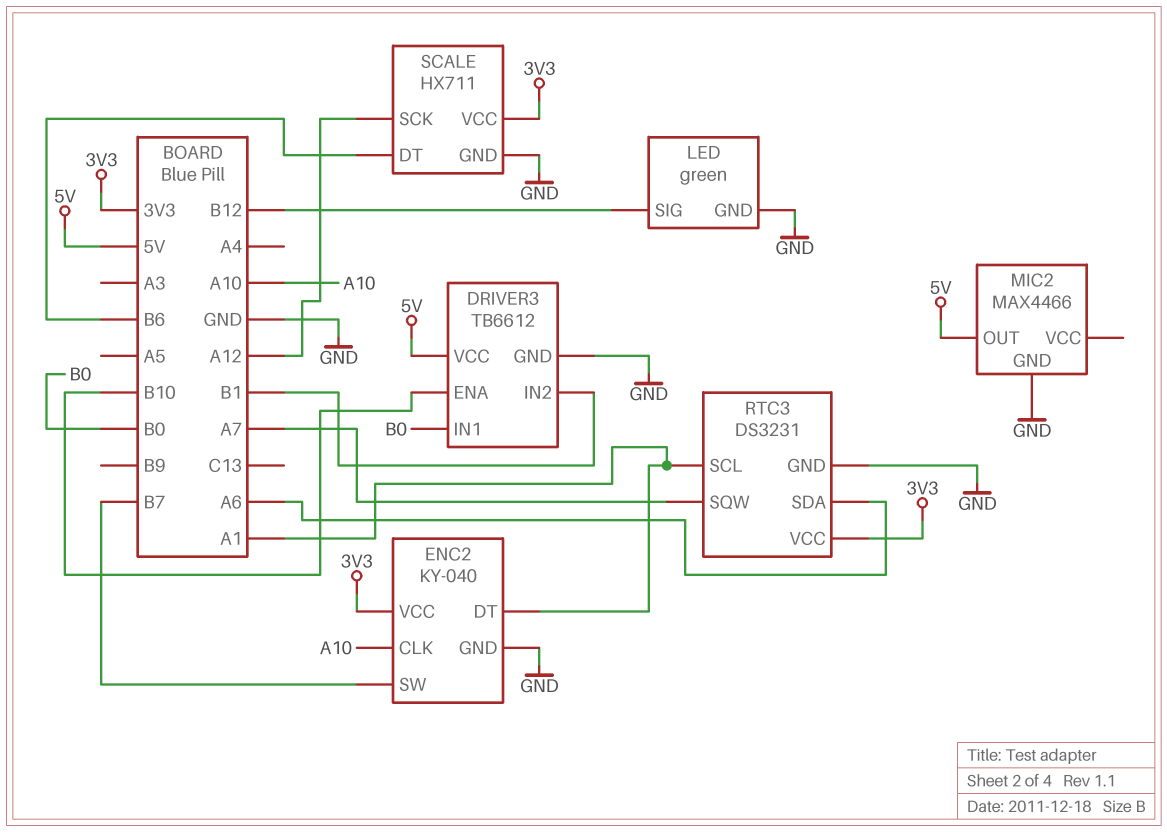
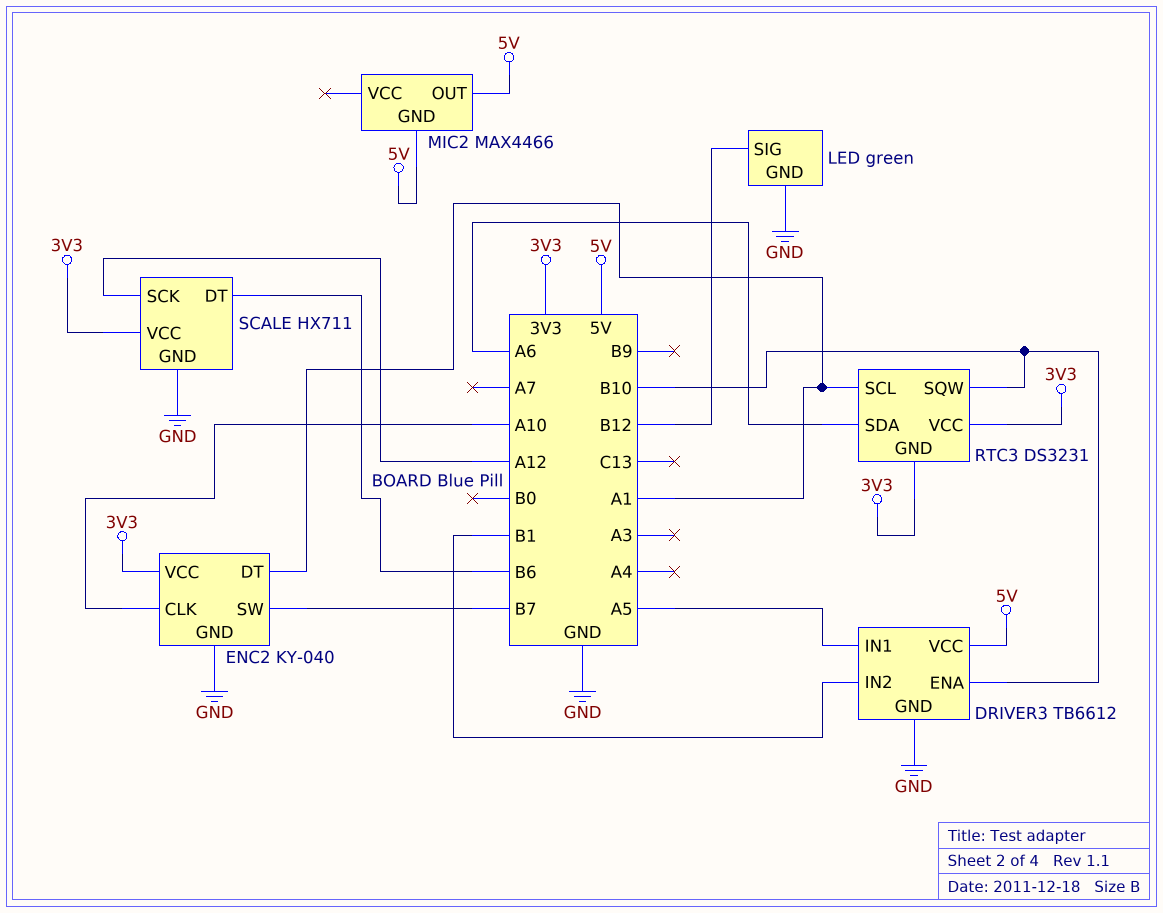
DRIVER3 pin IN1: B0 -> A5
MIC2 pin GND: GND -> 5V
RTC3 pin GND: GND -> 3V3
RTC3 pin SQW: A7 -> B10

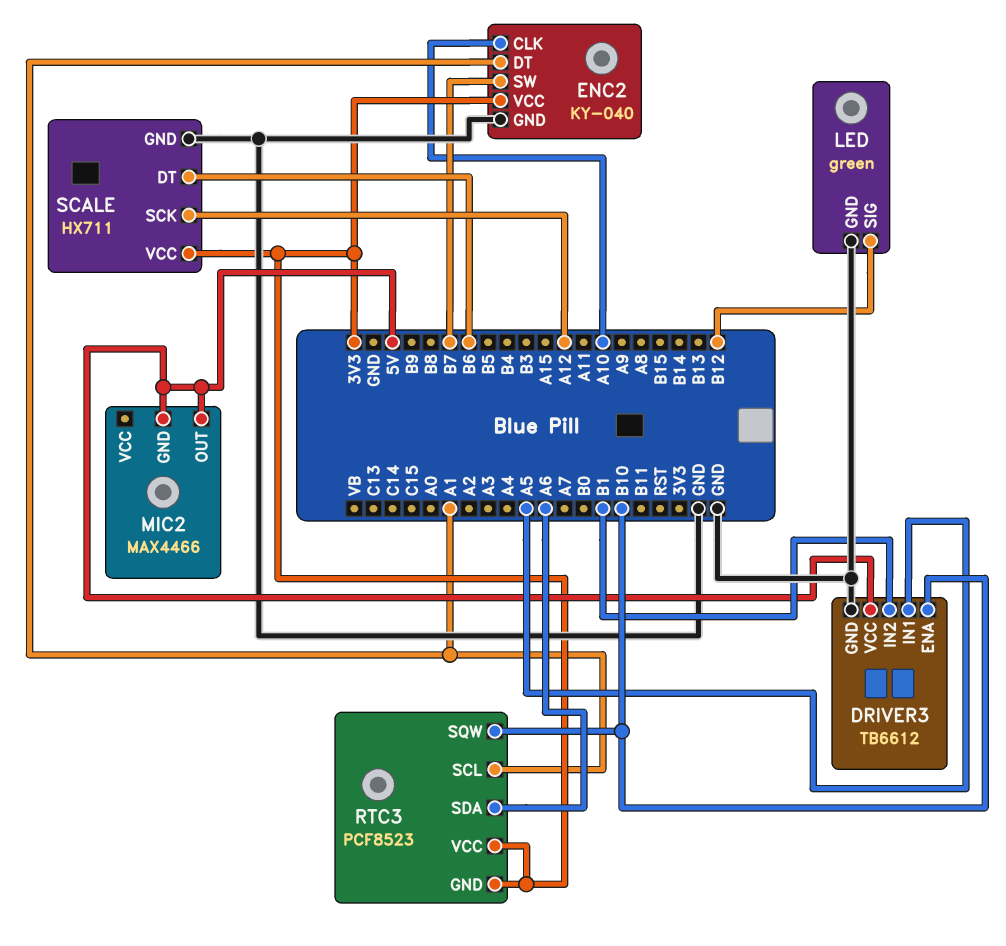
RTC3: DS3231 -> PCF8523

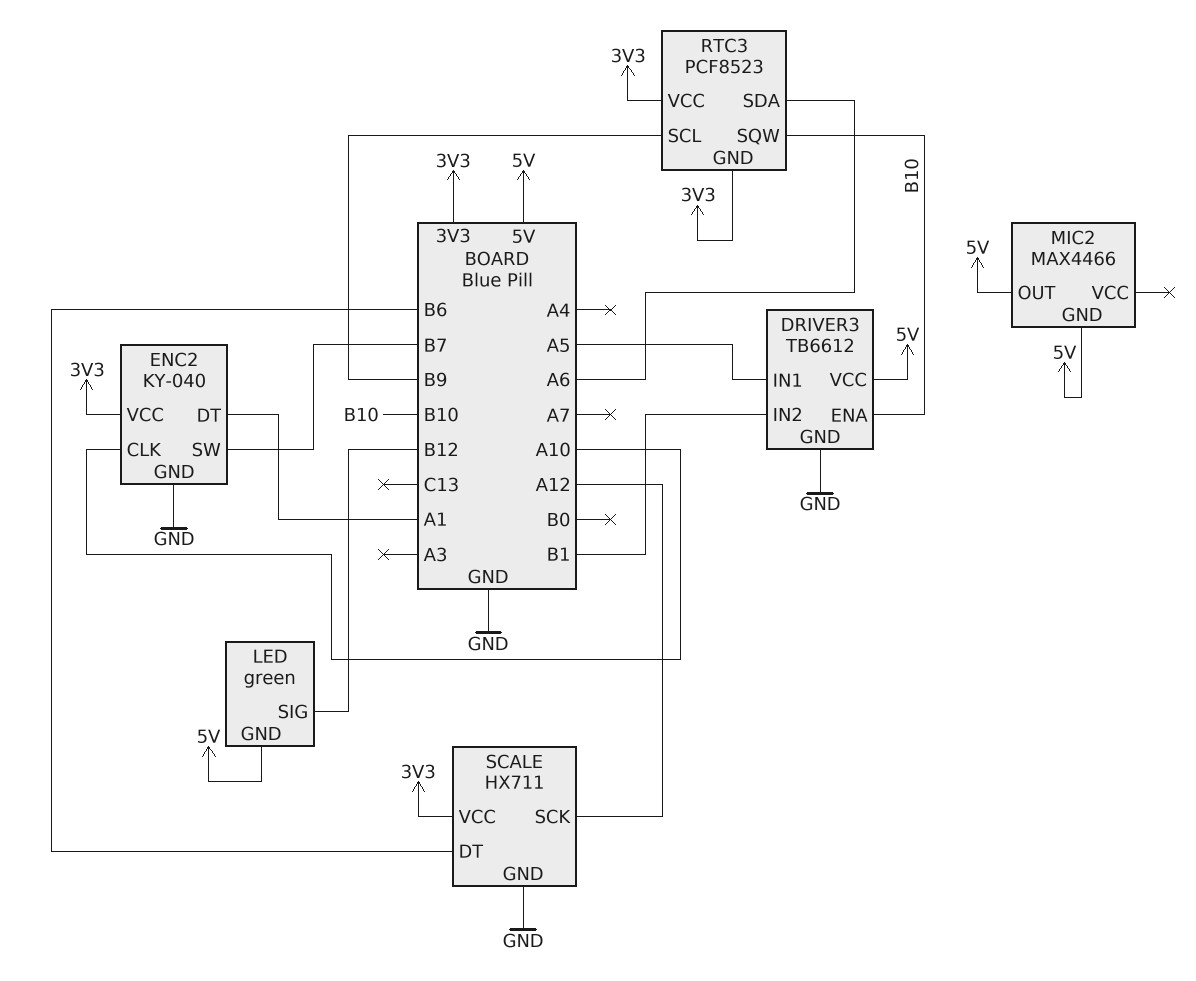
LED pin GND: GND -> 5V
RTC3 pin SCL: A1 -> B9

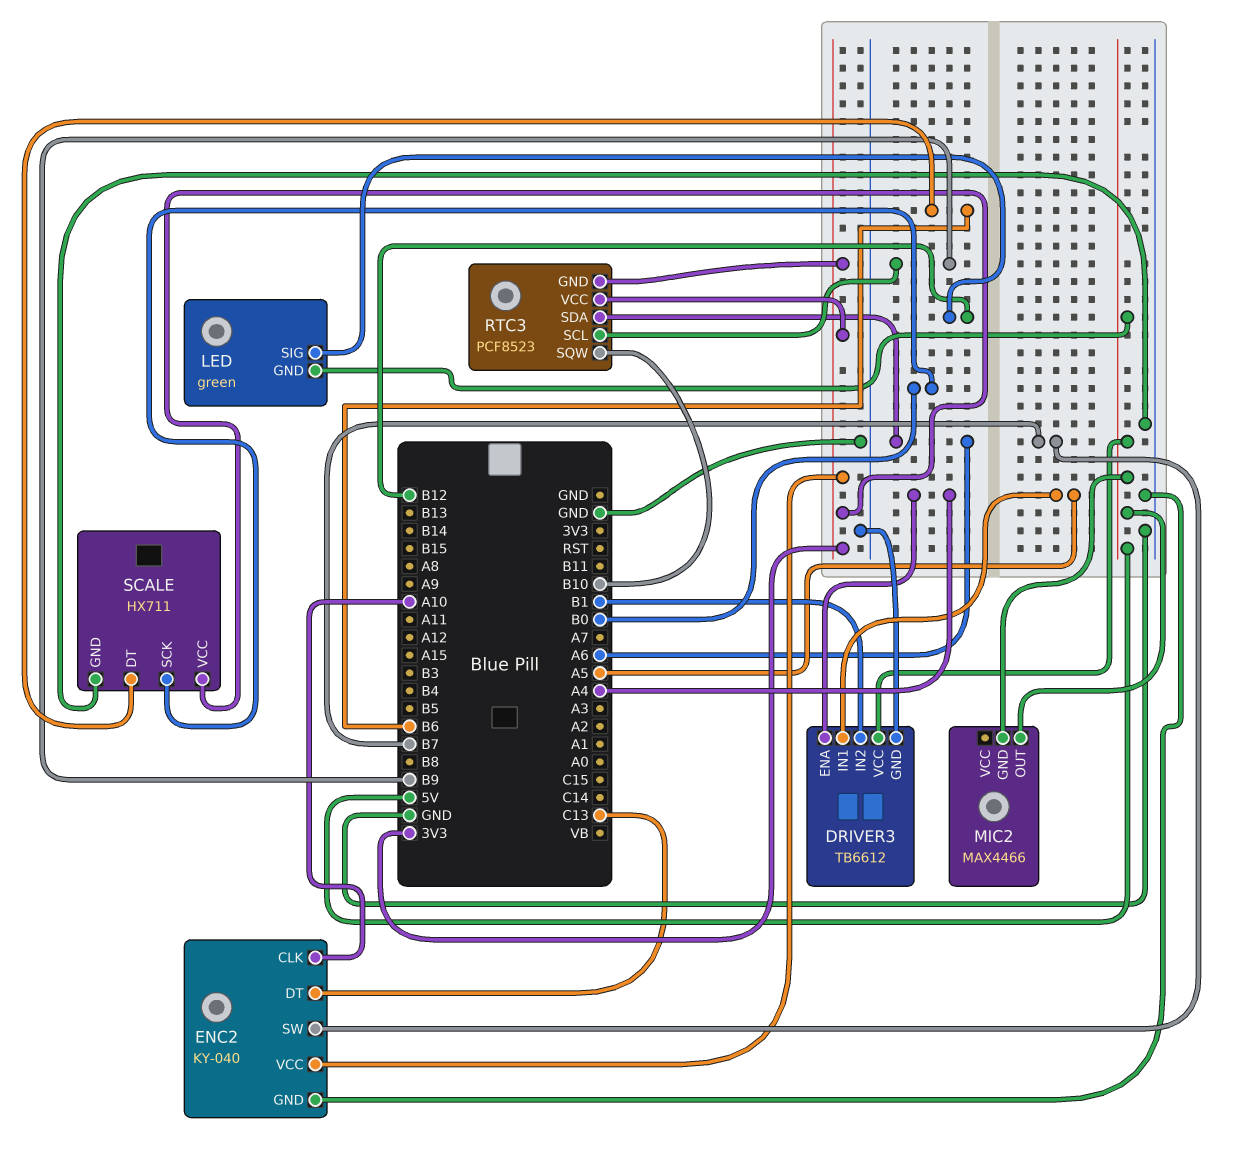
DRIVER3 pin ENA: B10 -> A4
ENC2 pin DT: A1 -> C13
SCALE pin SCK: A12 -> B0

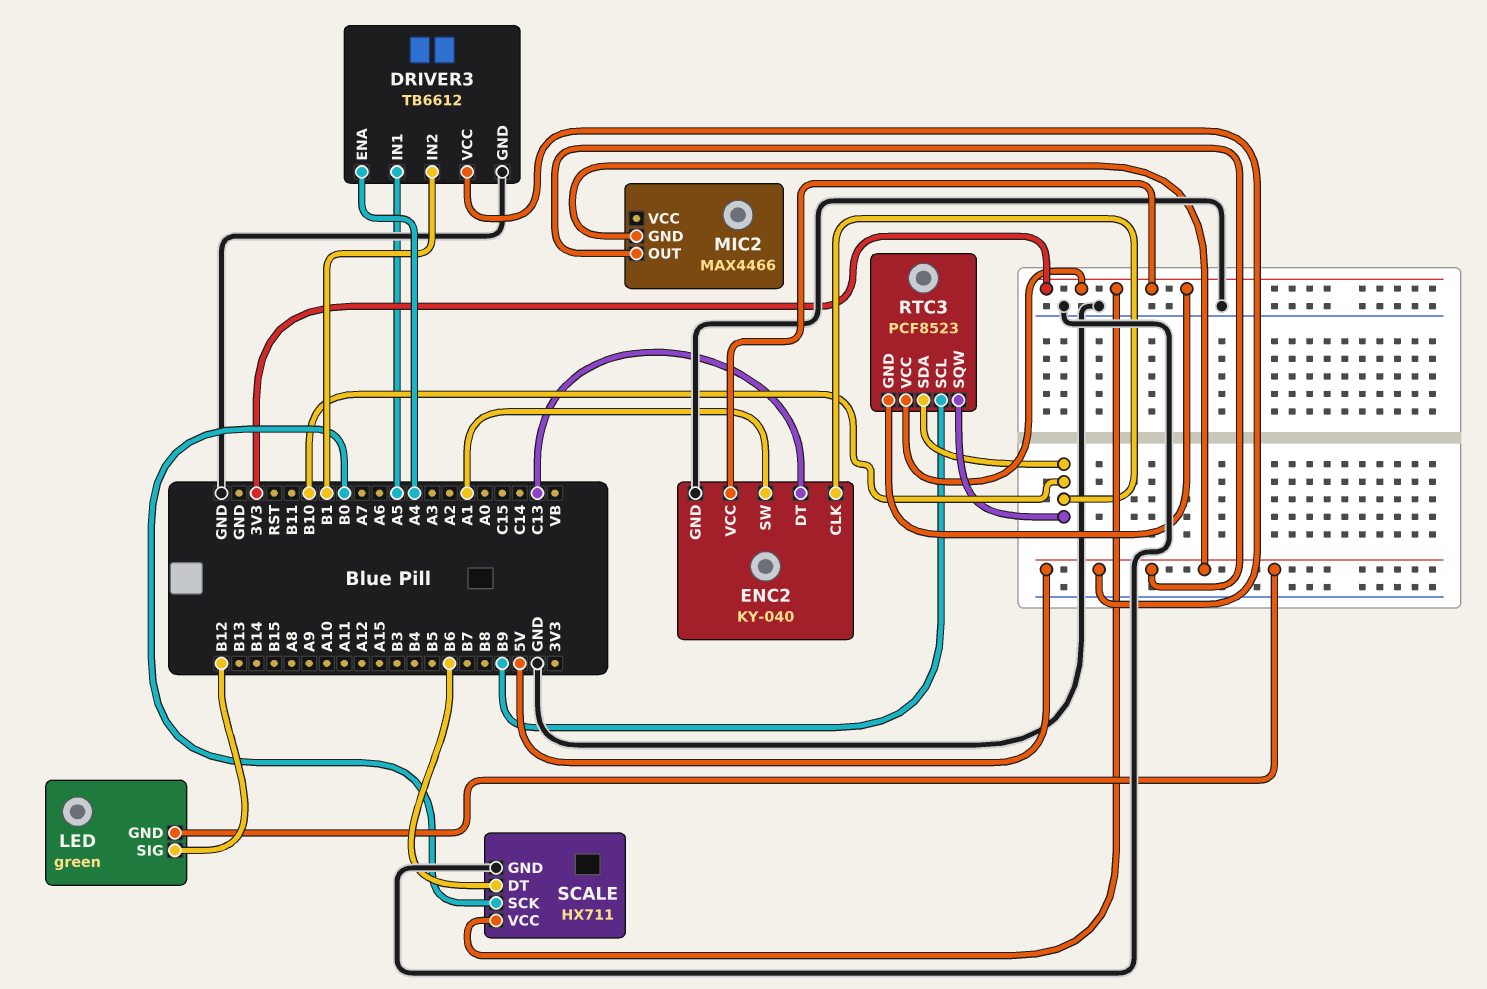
ENC2 pin CLK: A10 -> B10
ENC2 pin SW: B7 -> A1
RTC3 pin SDA: A6 -> B10

